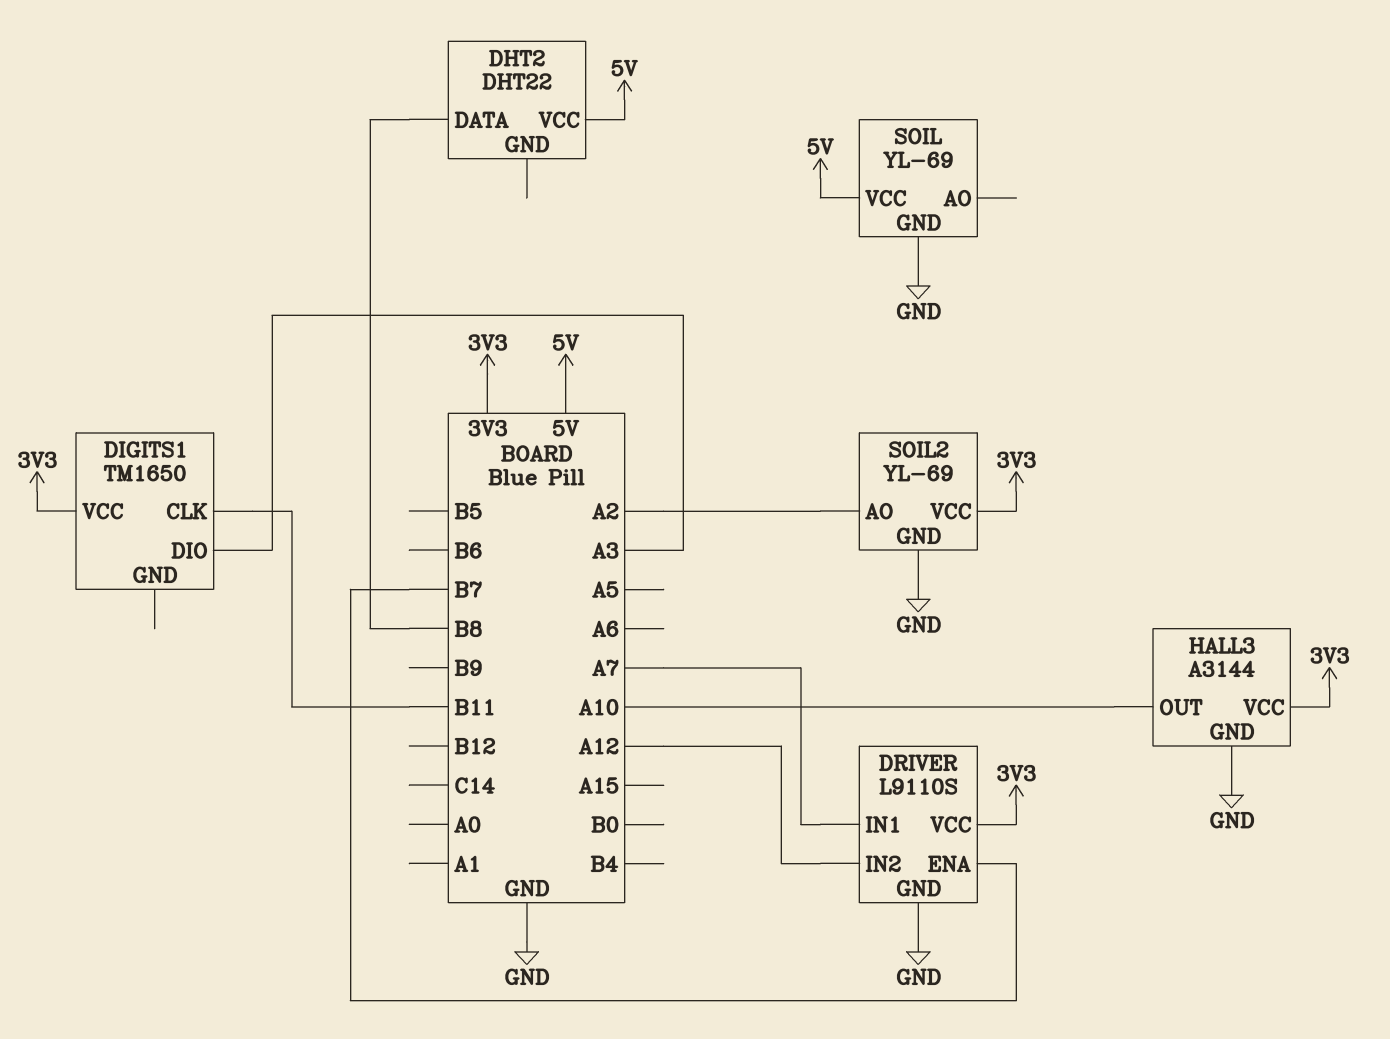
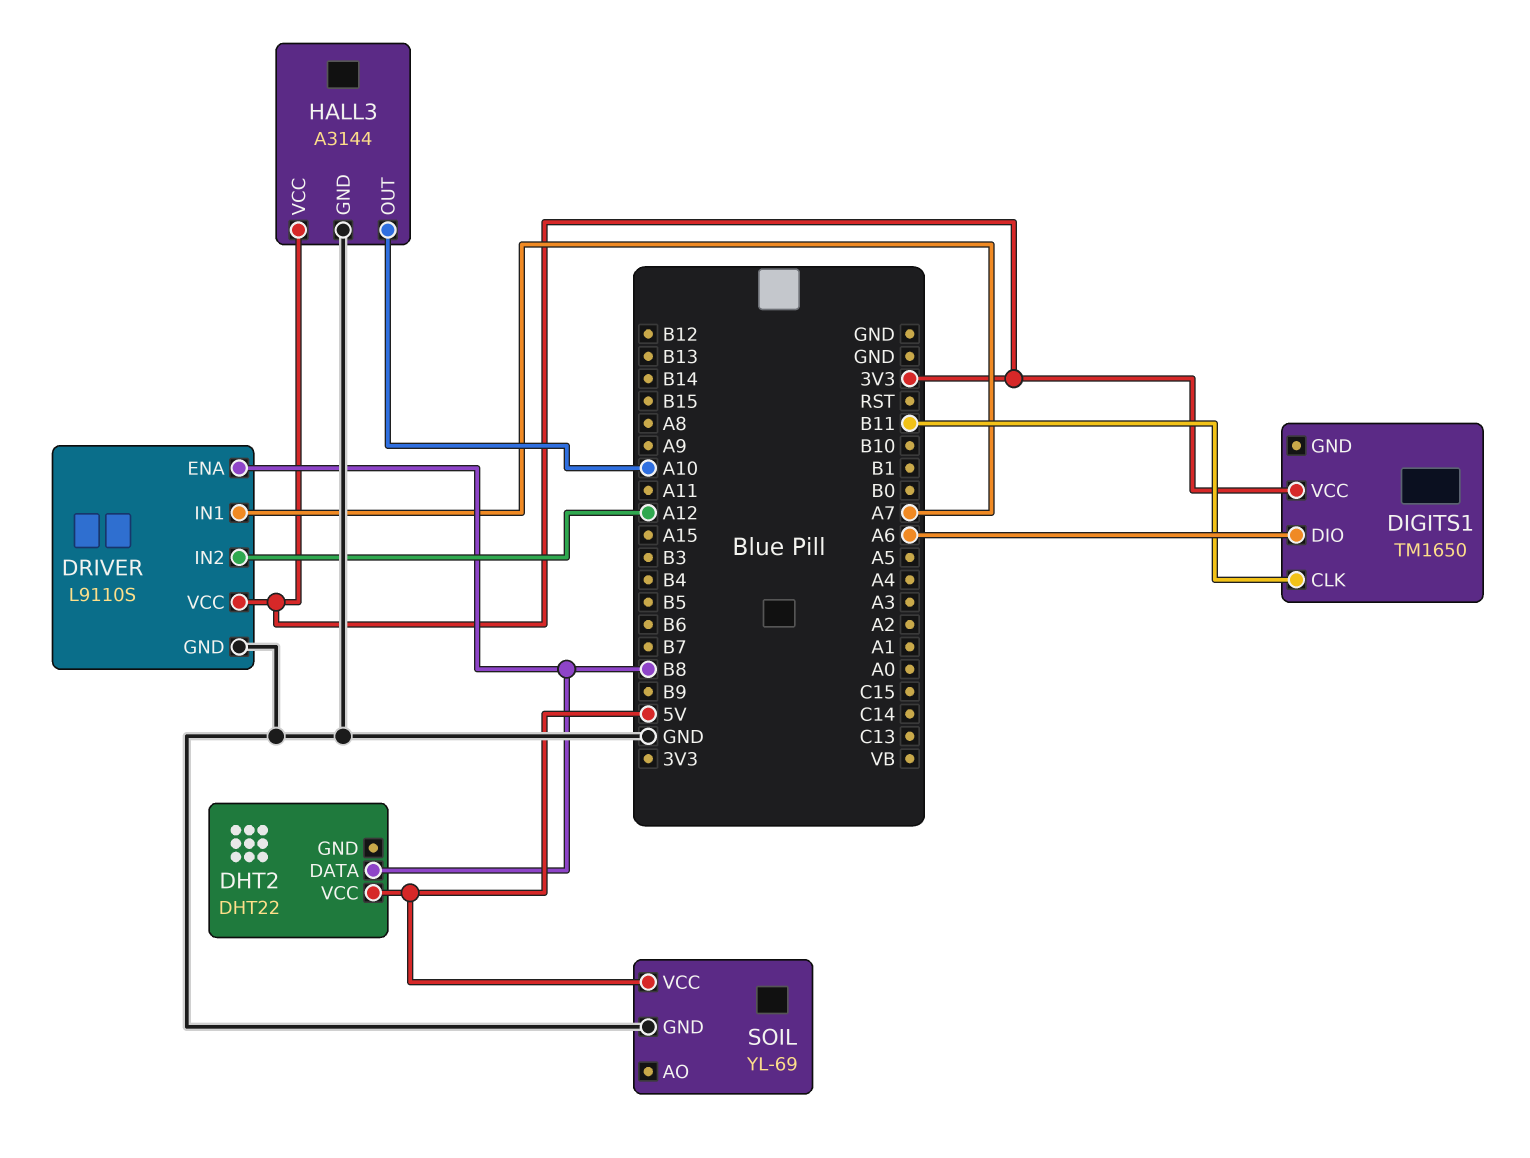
DIGITS1 pin DIO: A3 -> A6
DRIVER pin ENA: B7 -> B8
SOIL2: YL-69 -> none
SOIL2 pin AO: A2 -> none
SOIL2 pin GND: GND -> none
SOIL2 pin VCC: 3V3 -> none

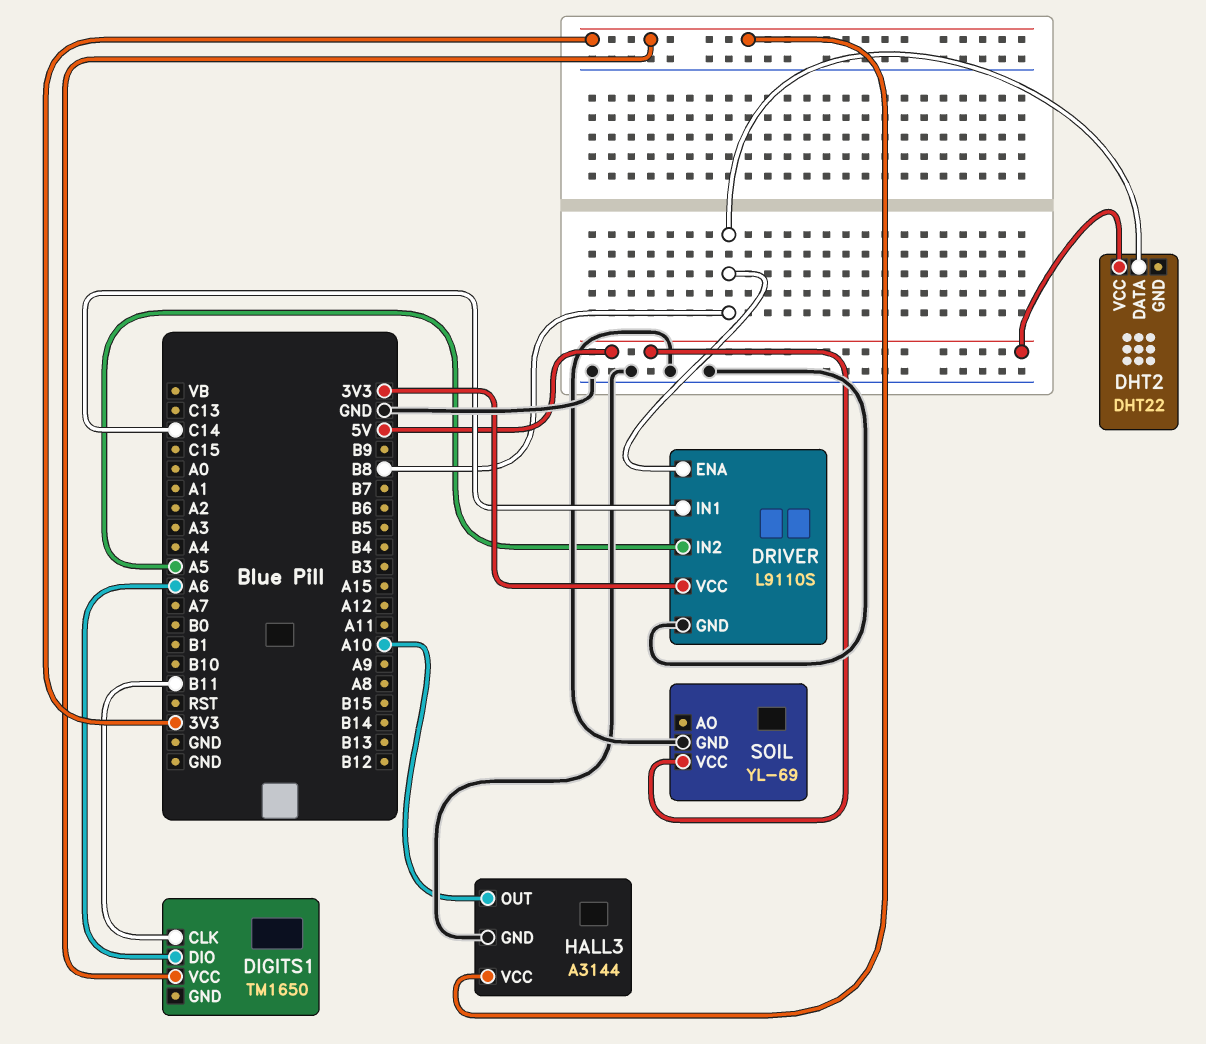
DRIVER pin IN1: A7 -> C14
DRIVER pin IN2: A12 -> A5

